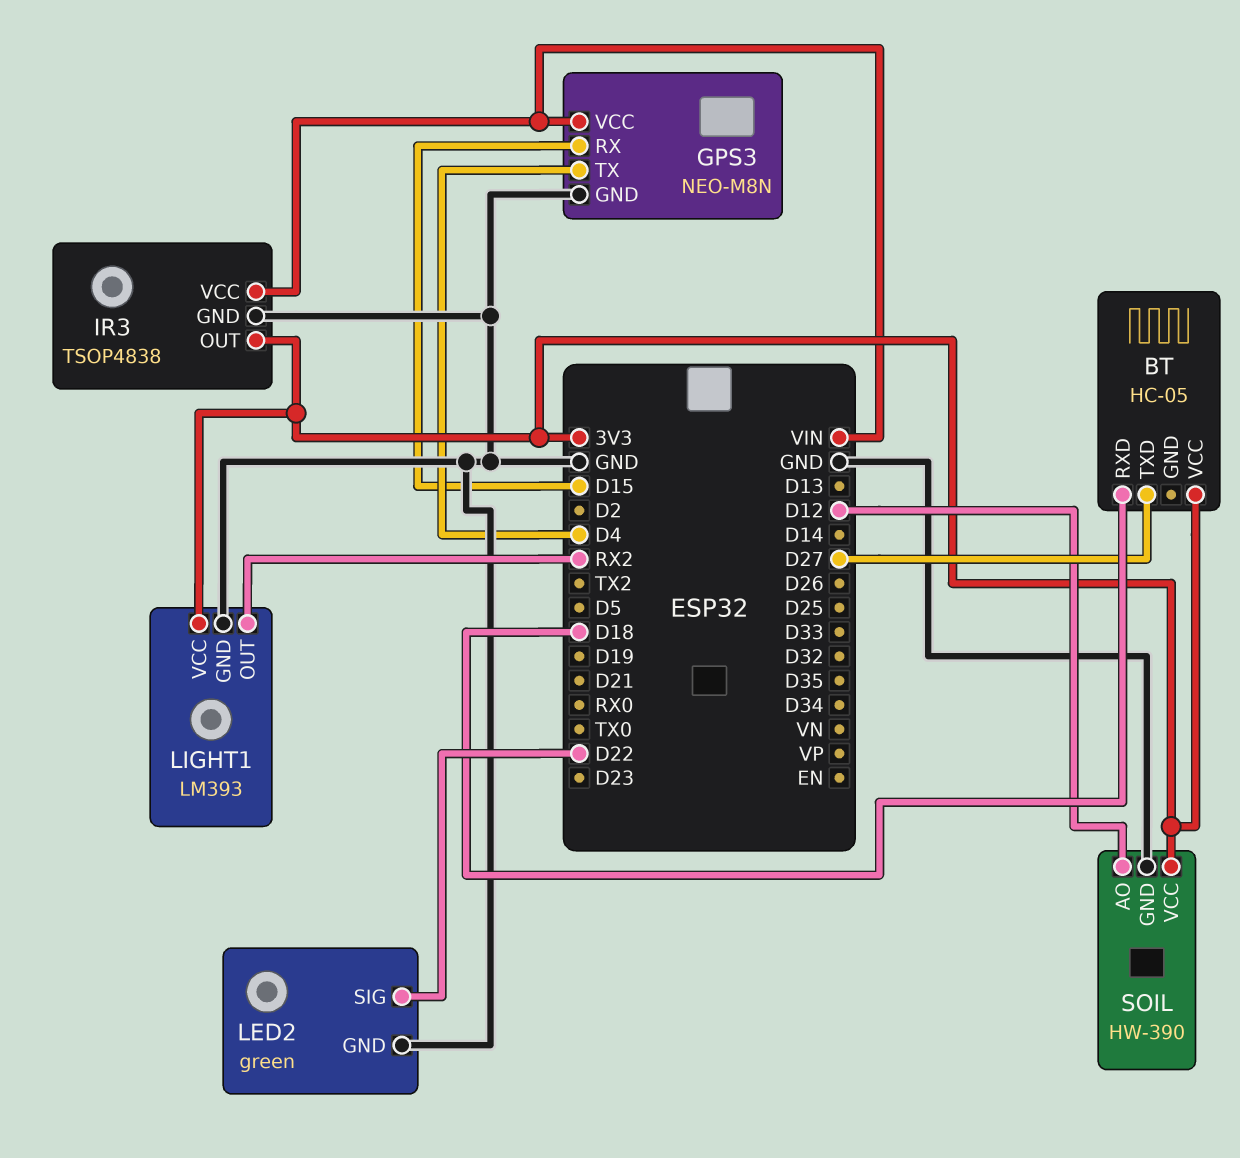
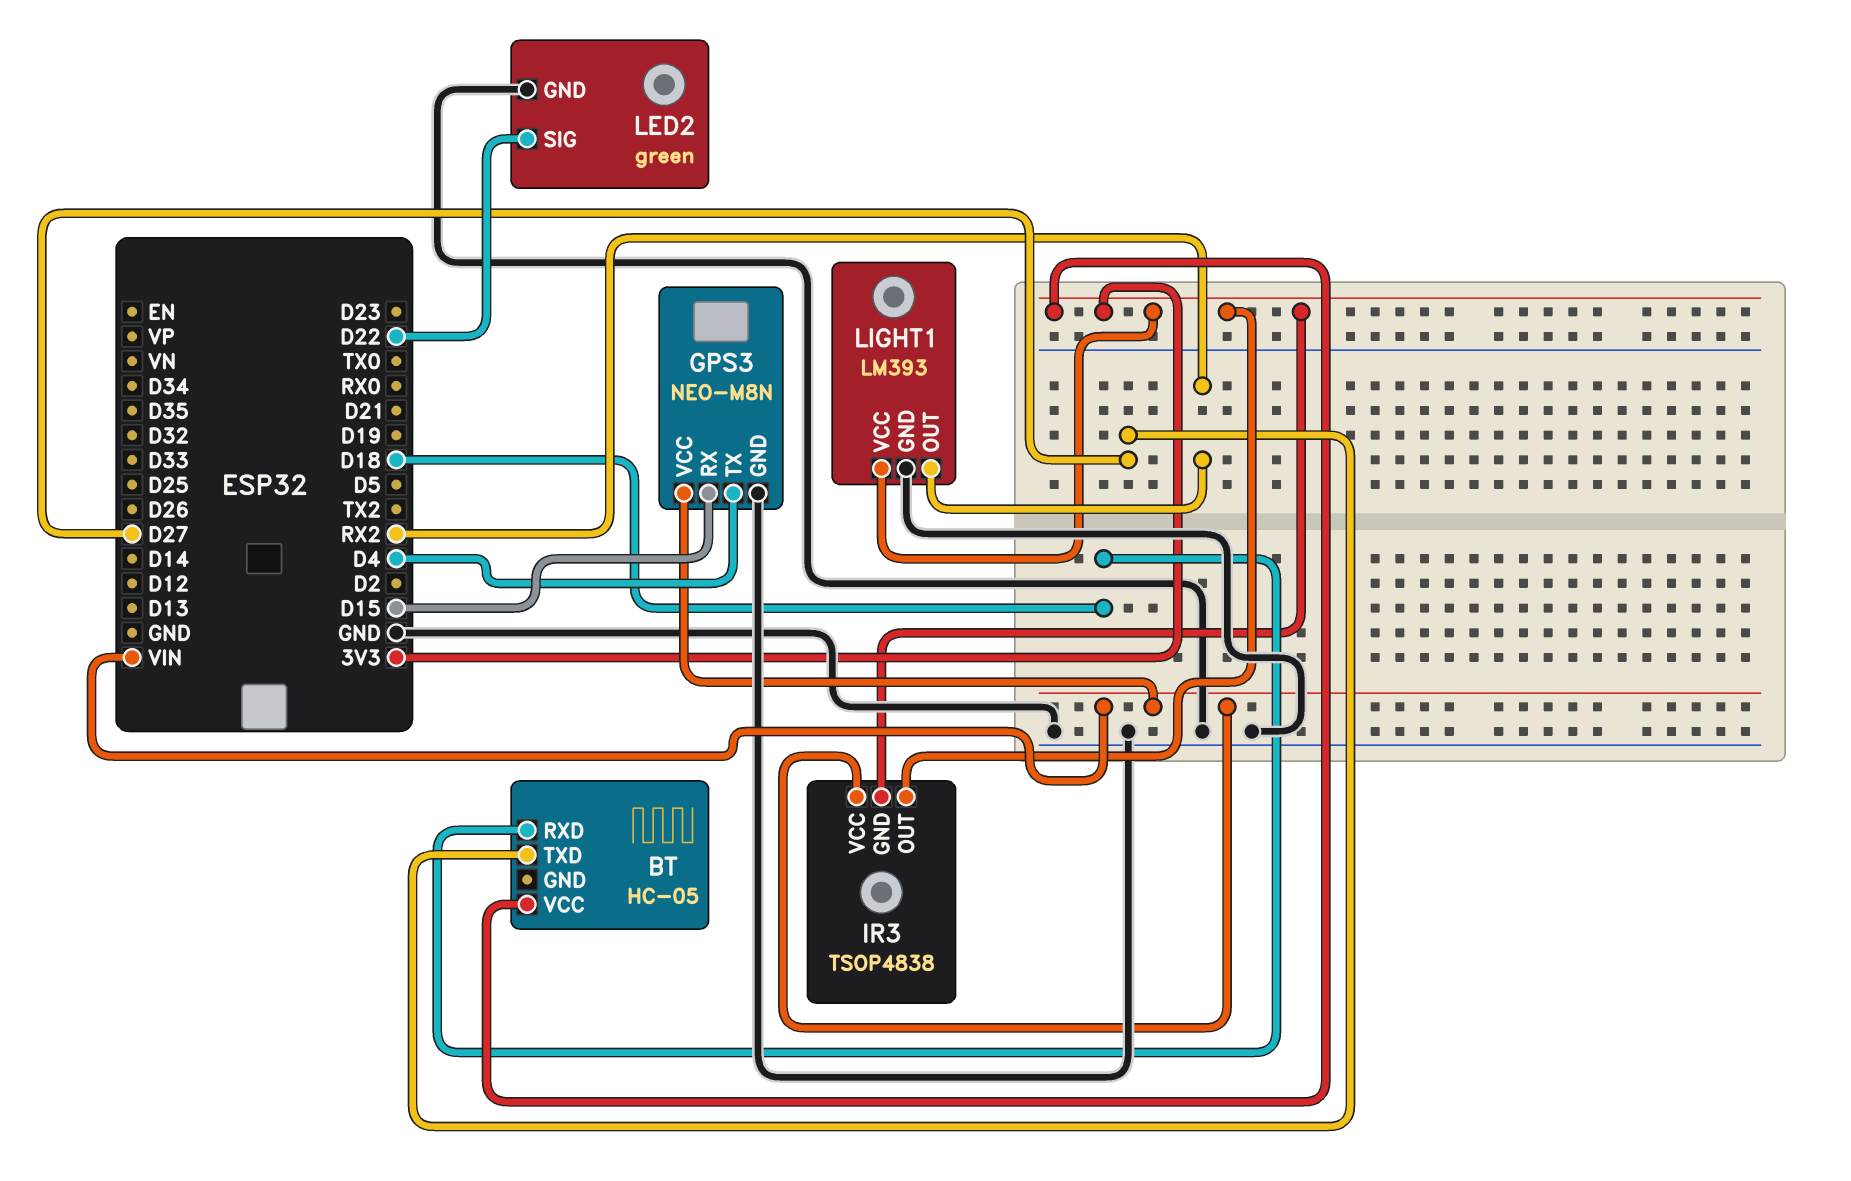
IR3 pin GND: GND -> 3V3
SOIL: HW-390 -> none
SOIL pin AO: D12 -> none
SOIL pin GND: GND -> none
SOIL pin VCC: 3V3 -> none

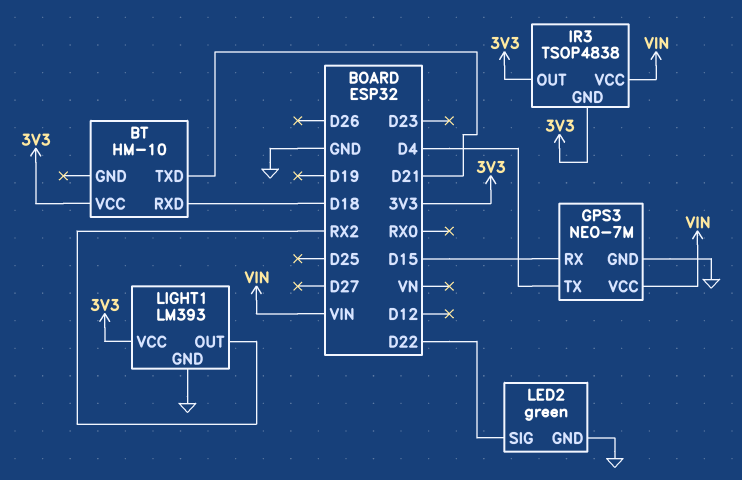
BT: HC-05 -> HM-10
BT pin TXD: D27 -> D21
GPS3: NEO-M8N -> NEO-7M

